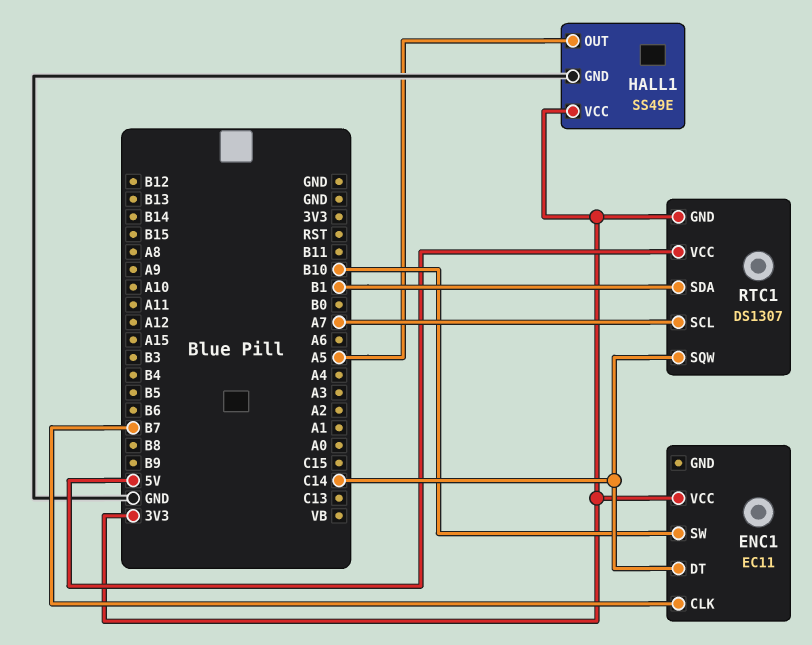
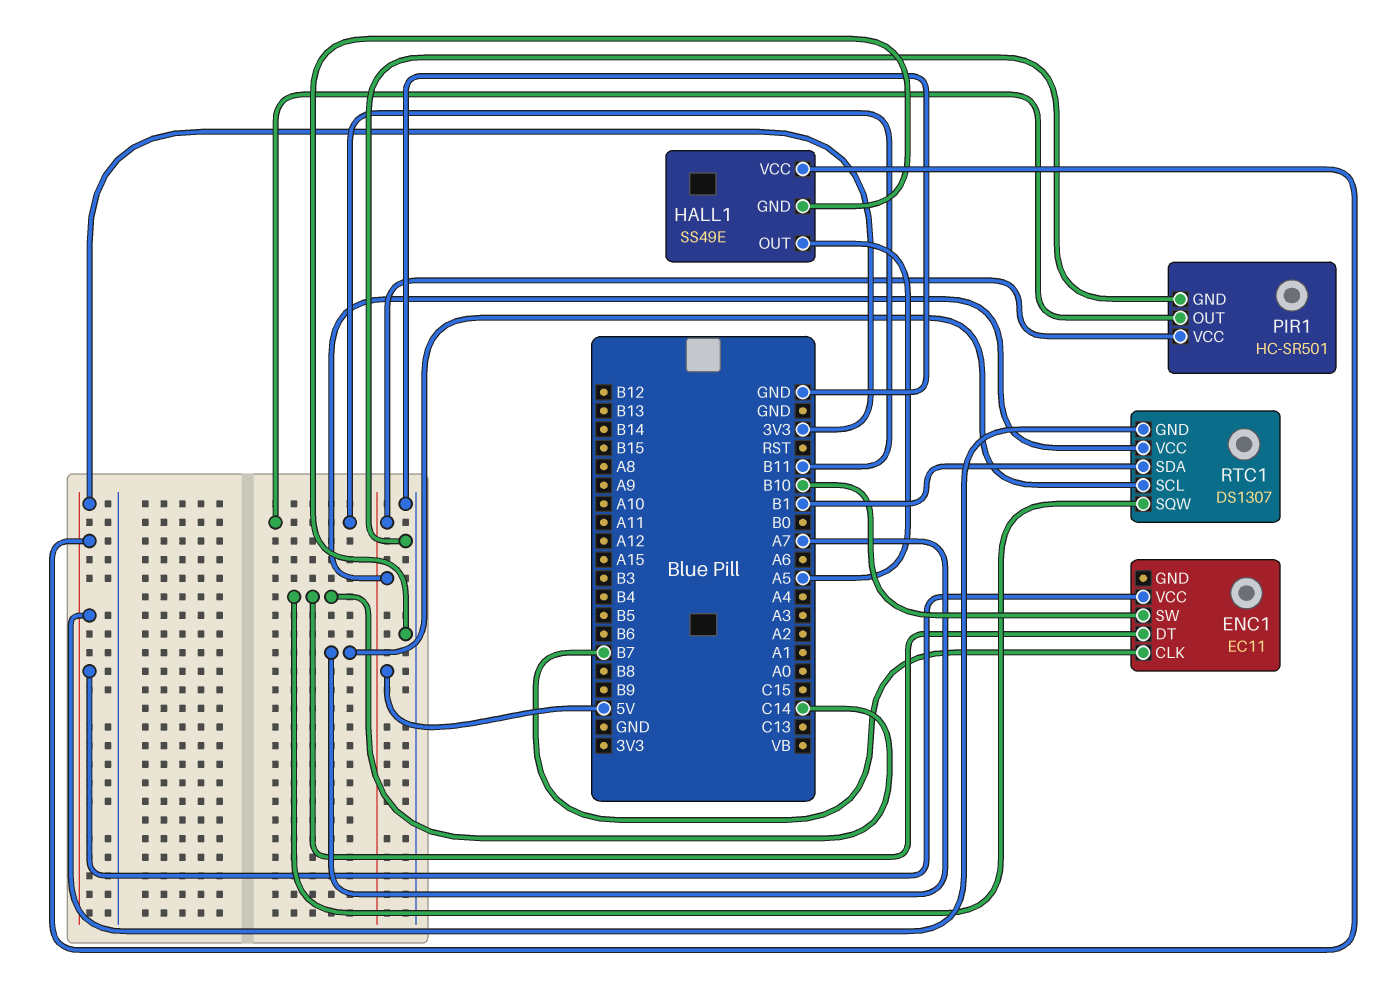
PIR1: none -> HC-SR501
PIR1 pin GND: none -> GND
PIR1 pin OUT: none -> B11
PIR1 pin VCC: none -> 5V

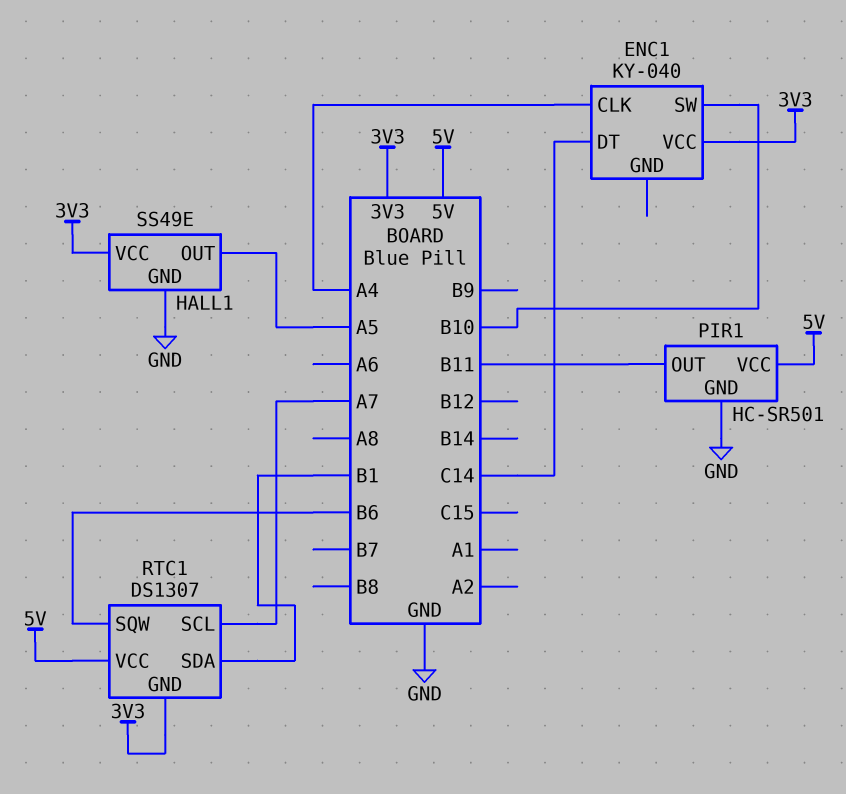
ENC1: EC11 -> KY-040
ENC1 pin CLK: B7 -> A4
RTC1 pin SQW: C14 -> B6

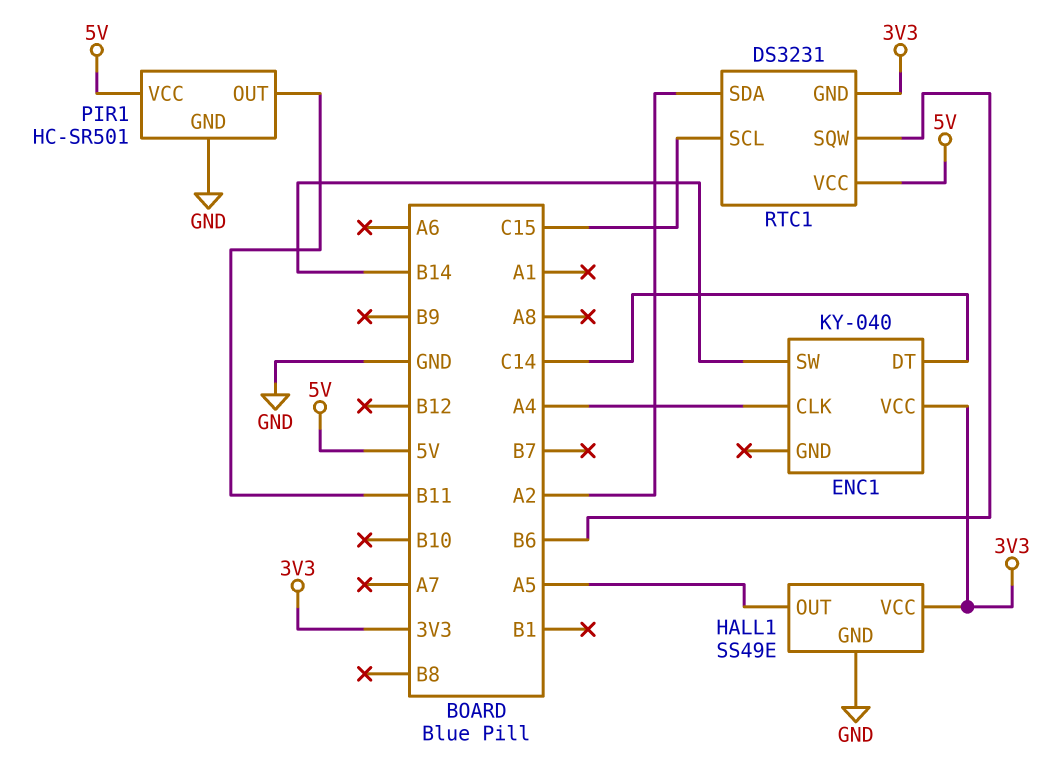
ENC1 pin SW: B10 -> B14
RTC1: DS1307 -> DS3231
RTC1 pin SCL: A7 -> C15
RTC1 pin SDA: B1 -> A2

